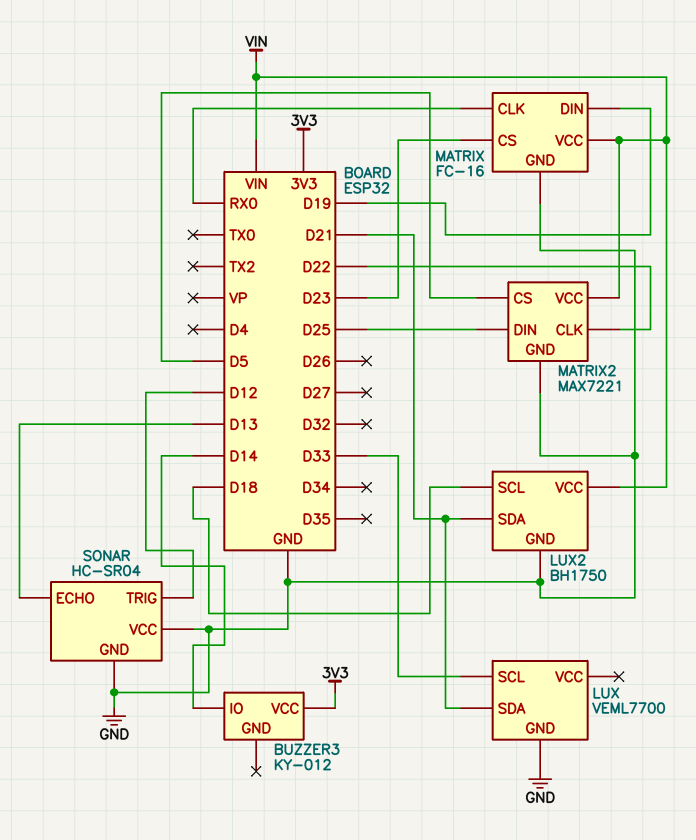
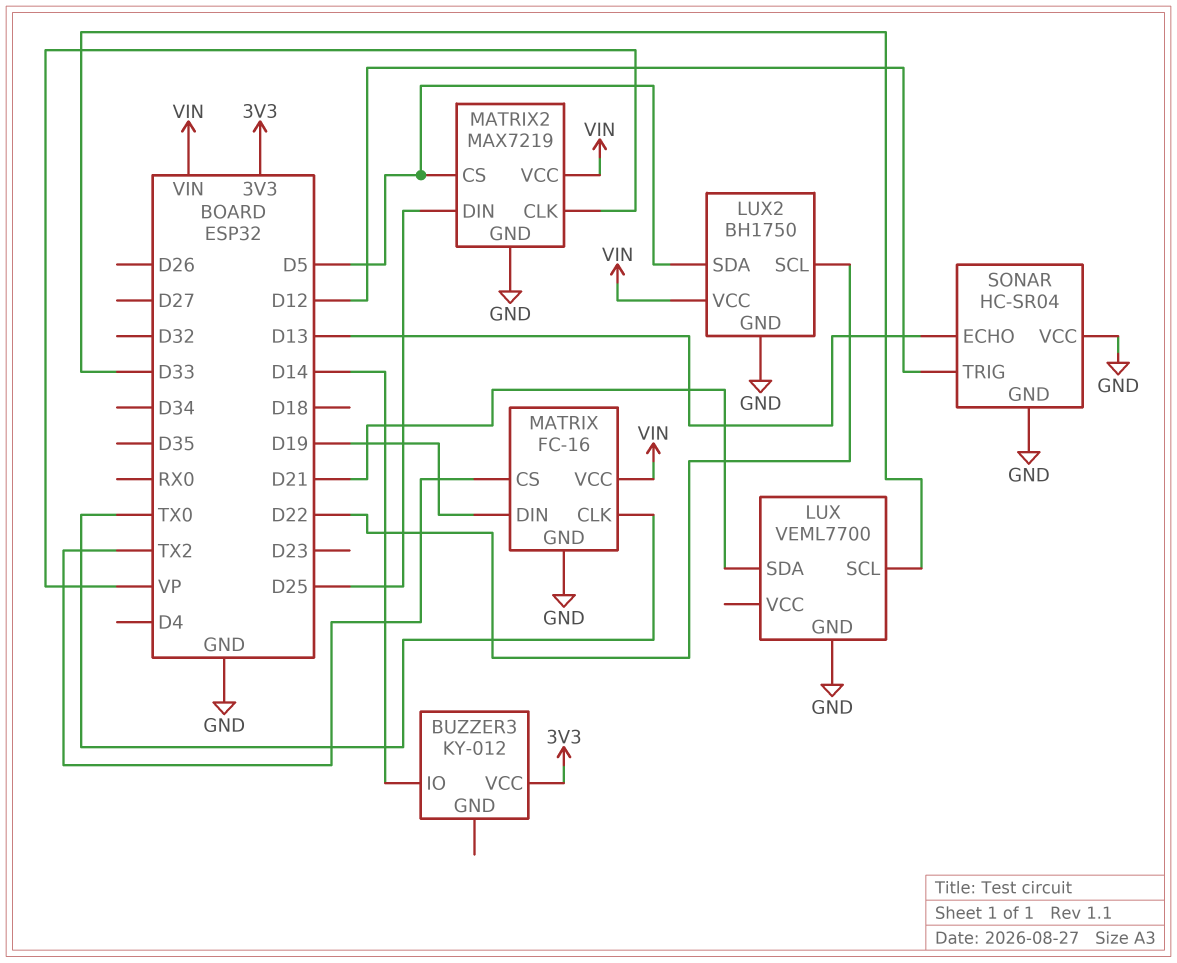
LUX2 pin SCL: D18 -> D22
LUX2 pin SDA: D21 -> D5
MATRIX pin CLK: RX0 -> TX0
MATRIX pin CS: D23 -> TX2
MATRIX2: MAX7221 -> MAX7219
MATRIX2 pin CLK: D22 -> VP

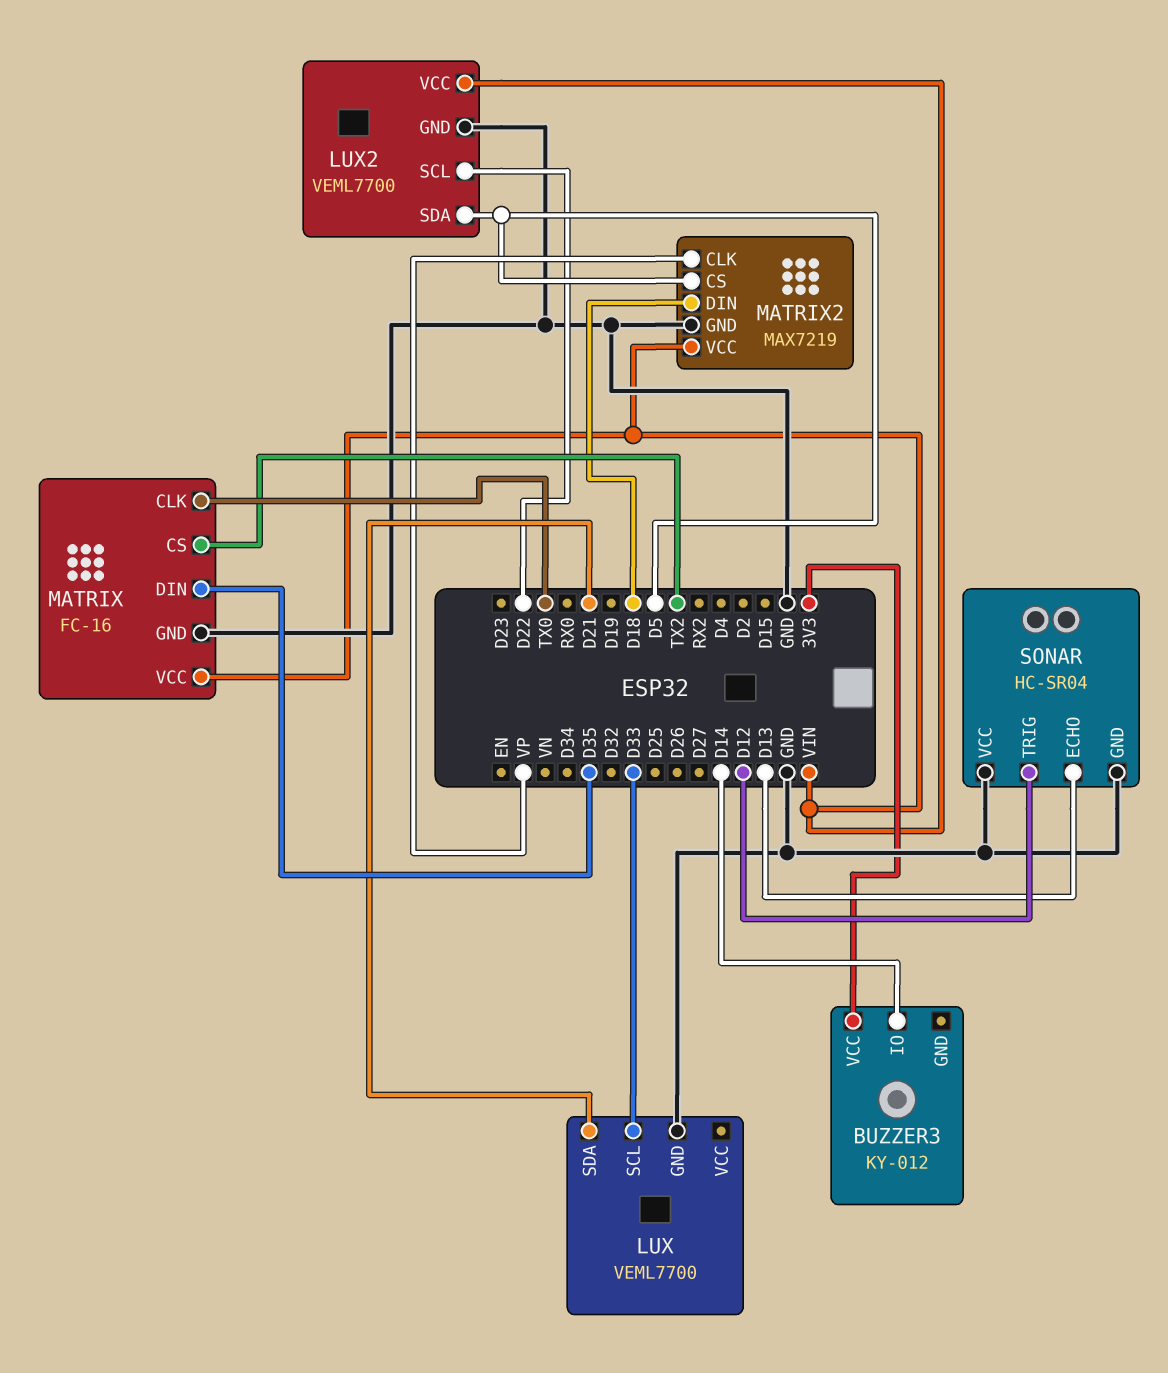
LUX2: BH1750 -> VEML7700
MATRIX pin DIN: D19 -> D35
MATRIX2 pin DIN: D25 -> D18

